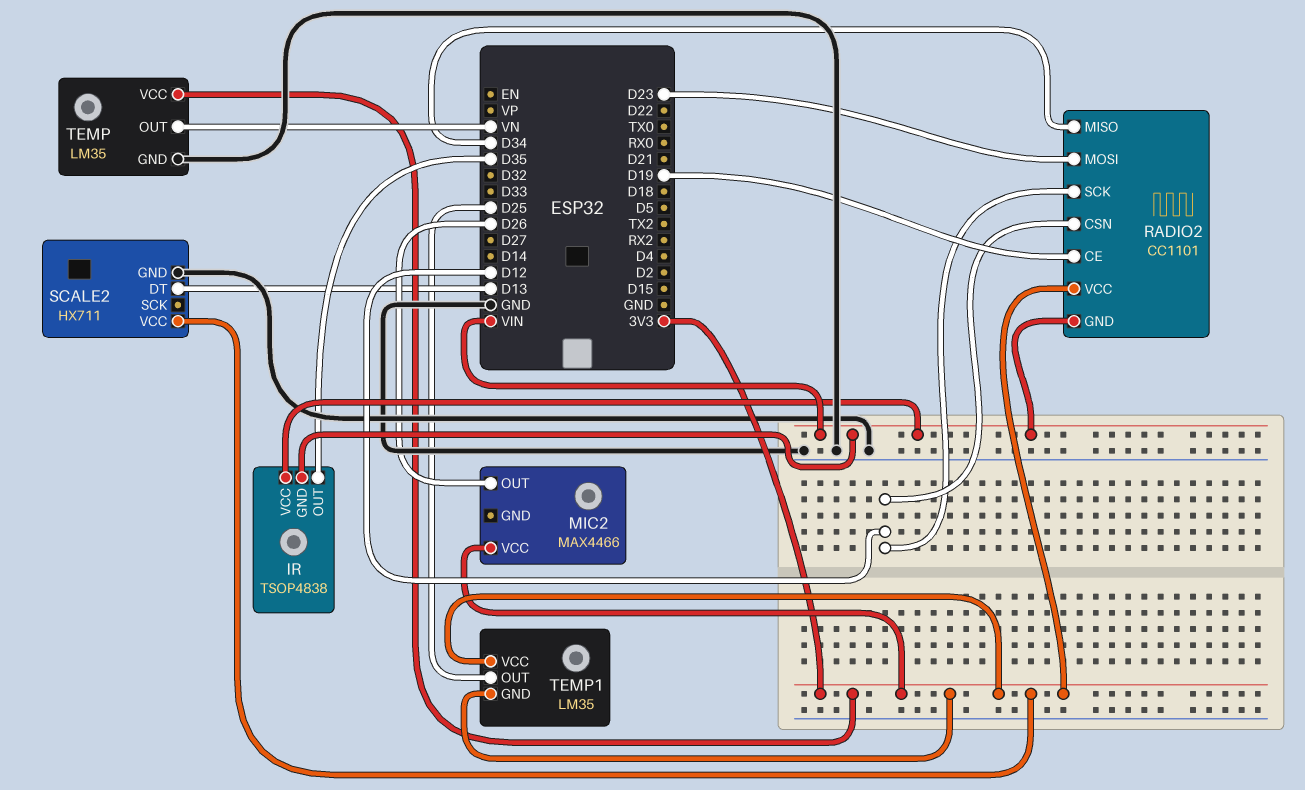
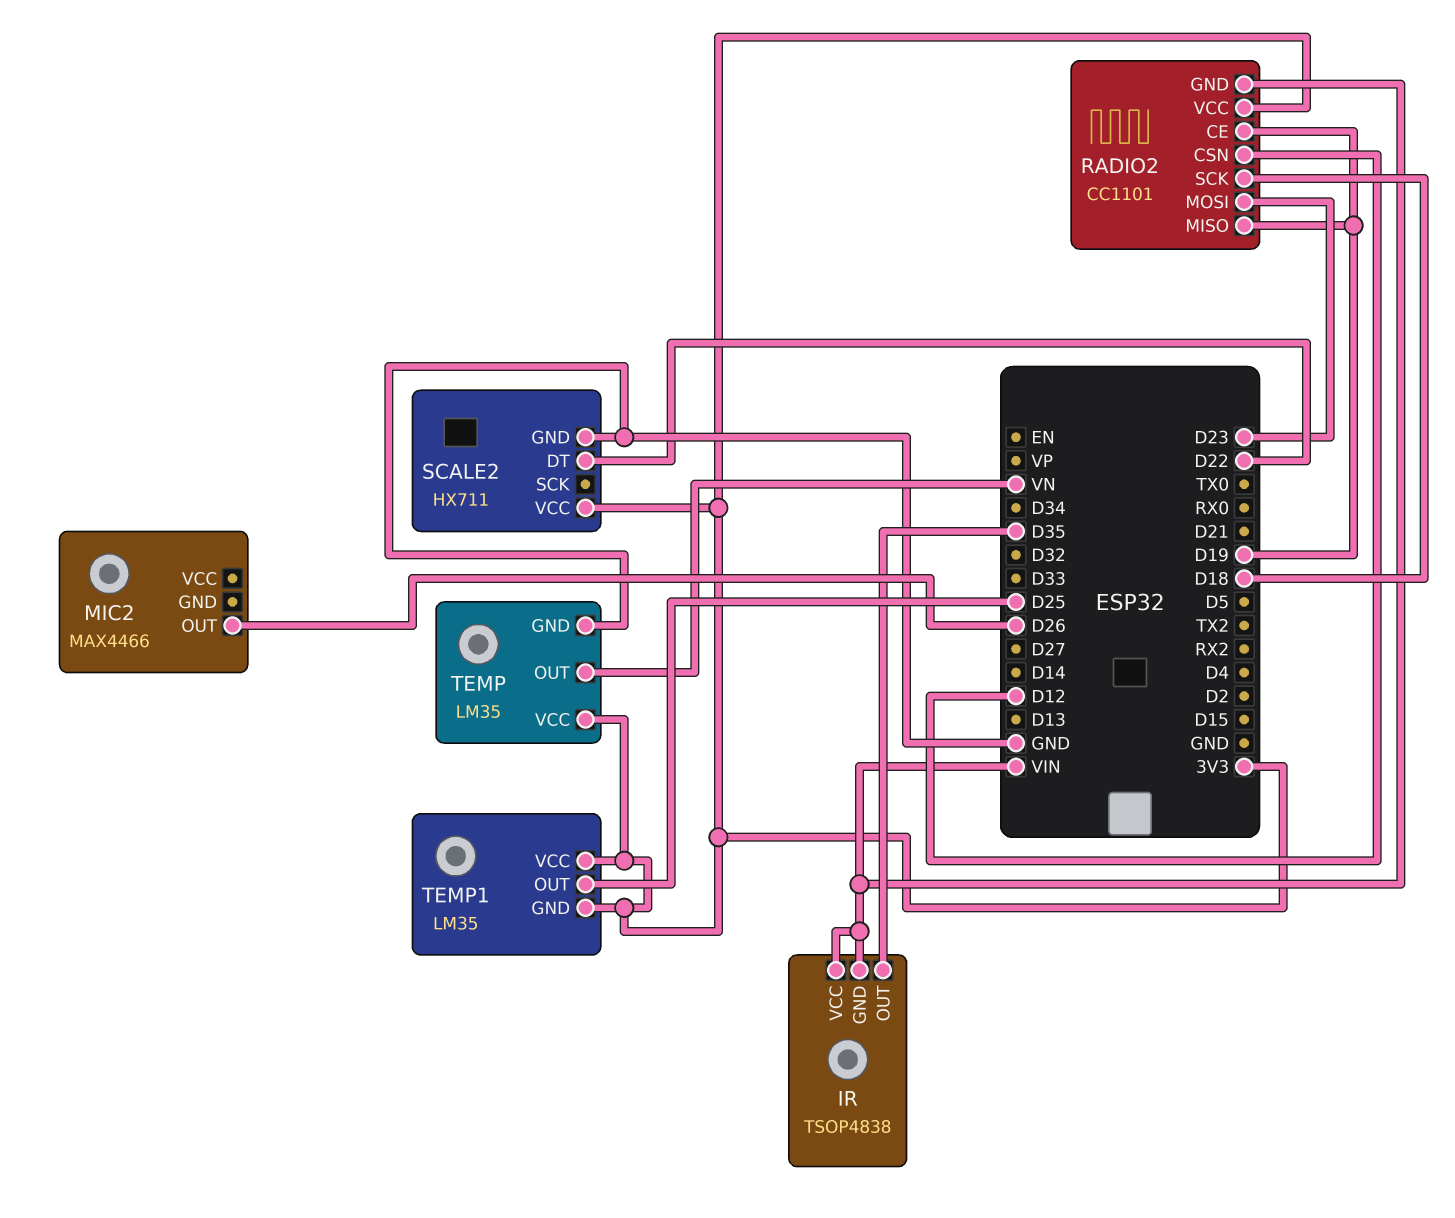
MIC2 pin VCC: 3V3 -> none
RADIO2 pin MISO: D34 -> D19
RADIO2 pin SCK: D12 -> D18
SCALE2 pin DT: D13 -> D22

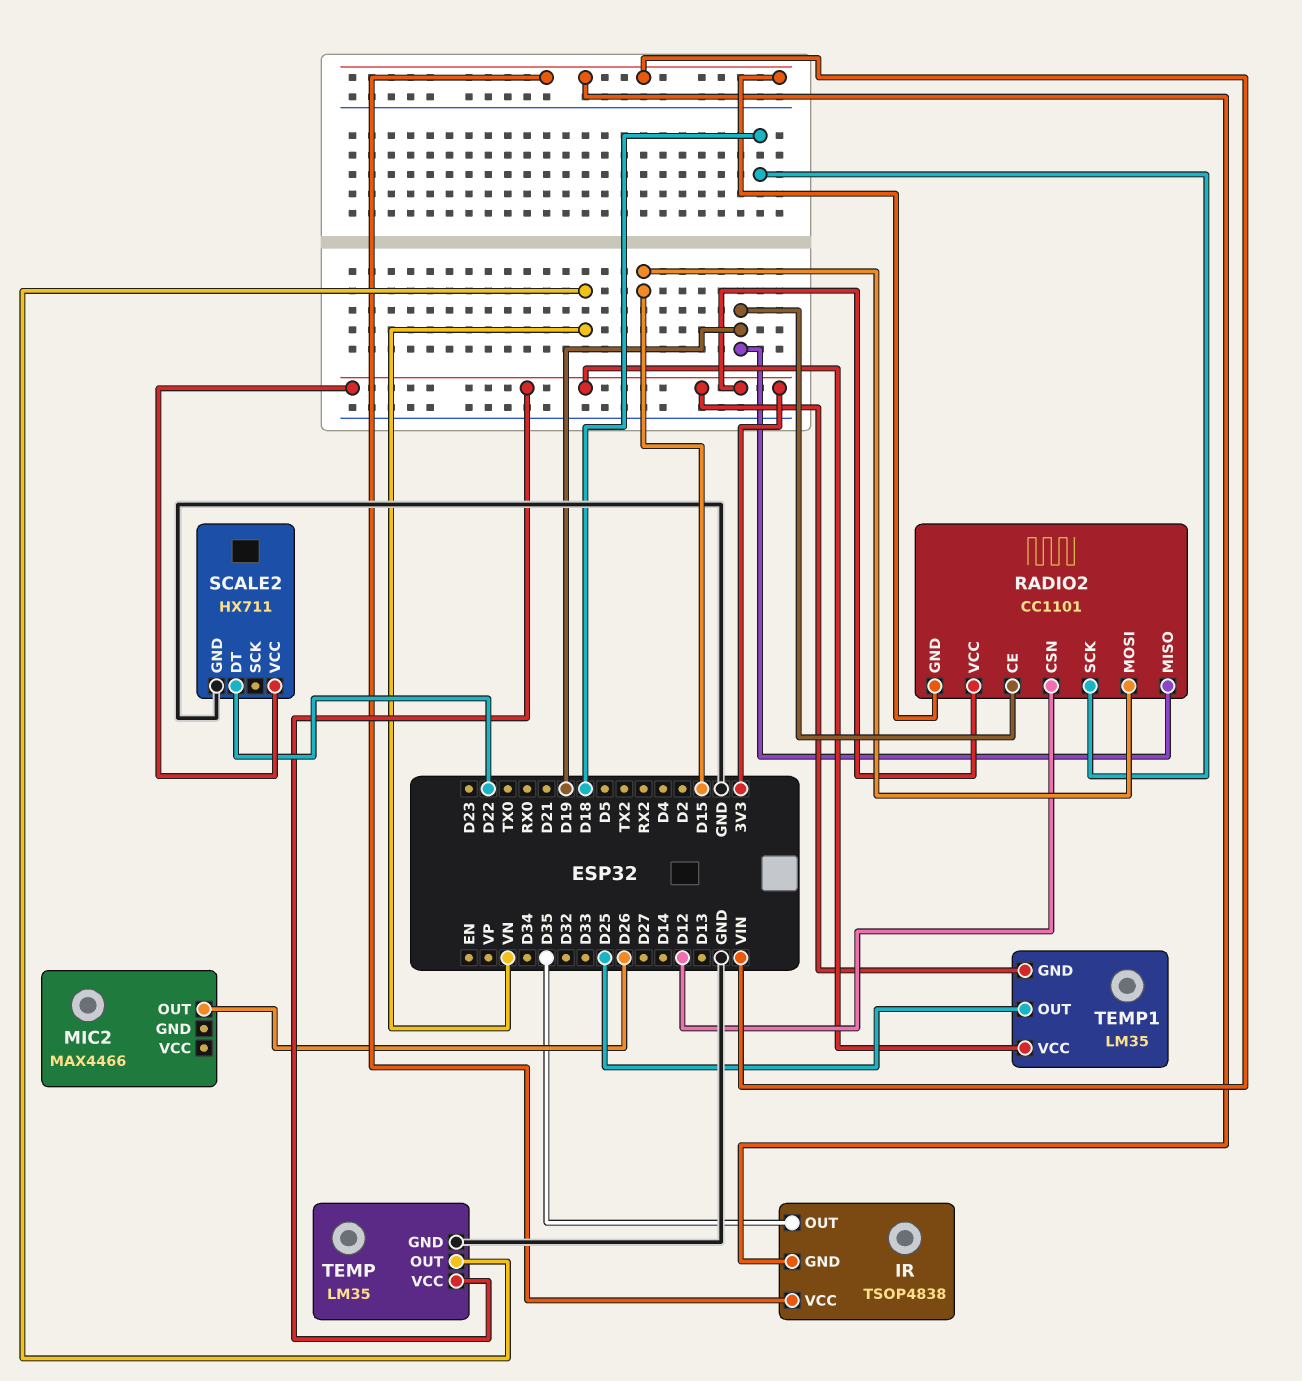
RADIO2 pin MOSI: D23 -> D15

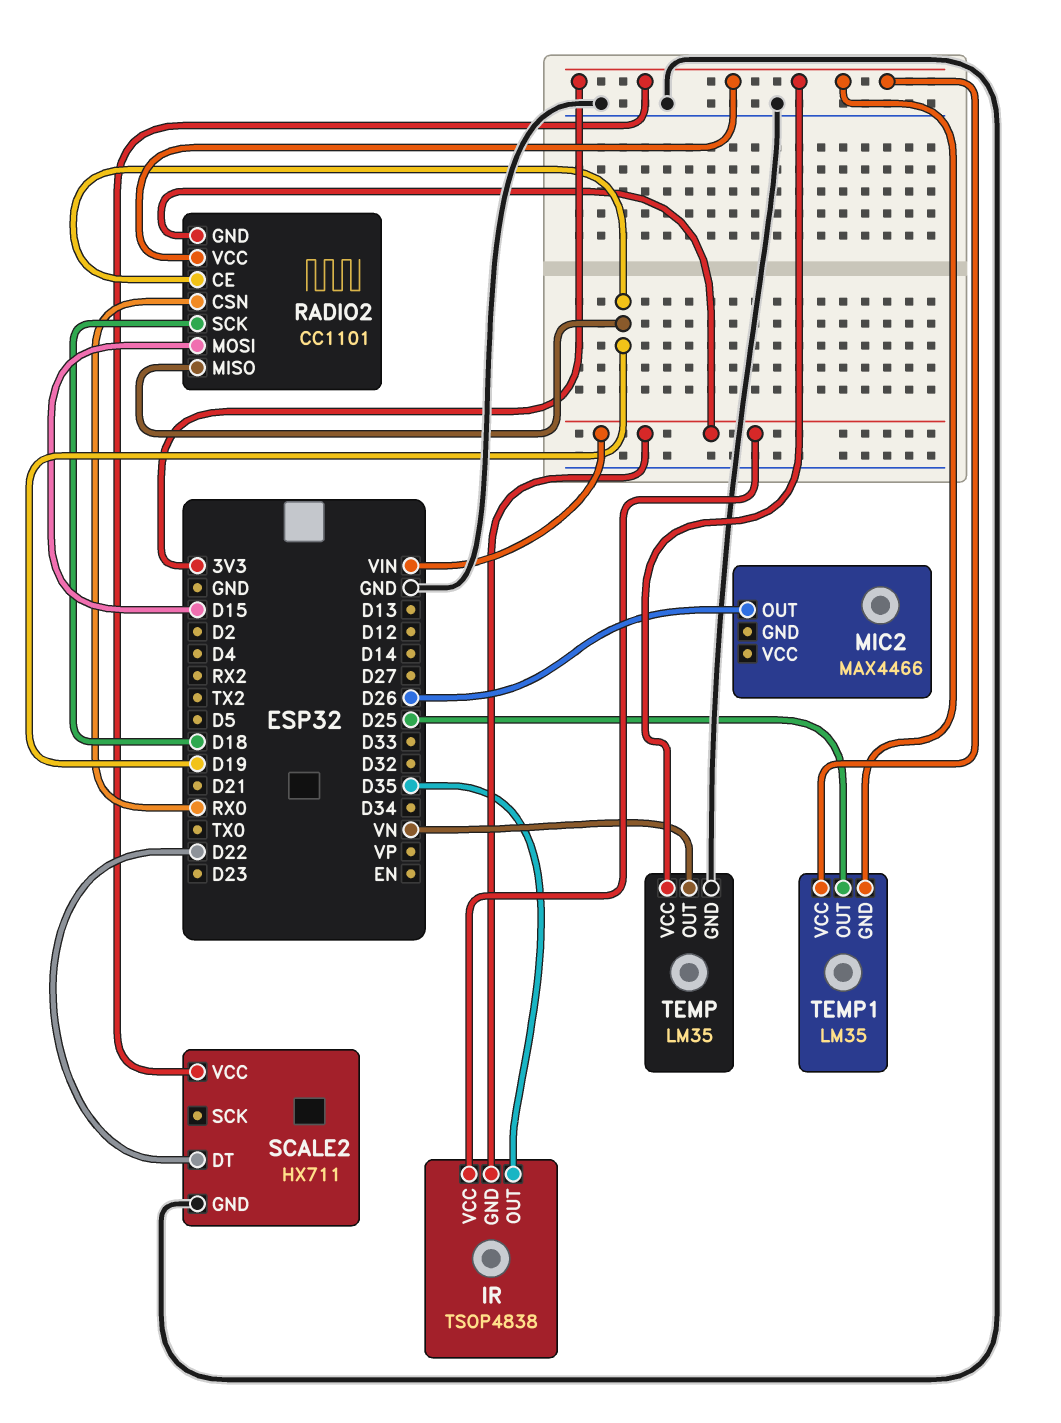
RADIO2 pin CSN: D12 -> RX0

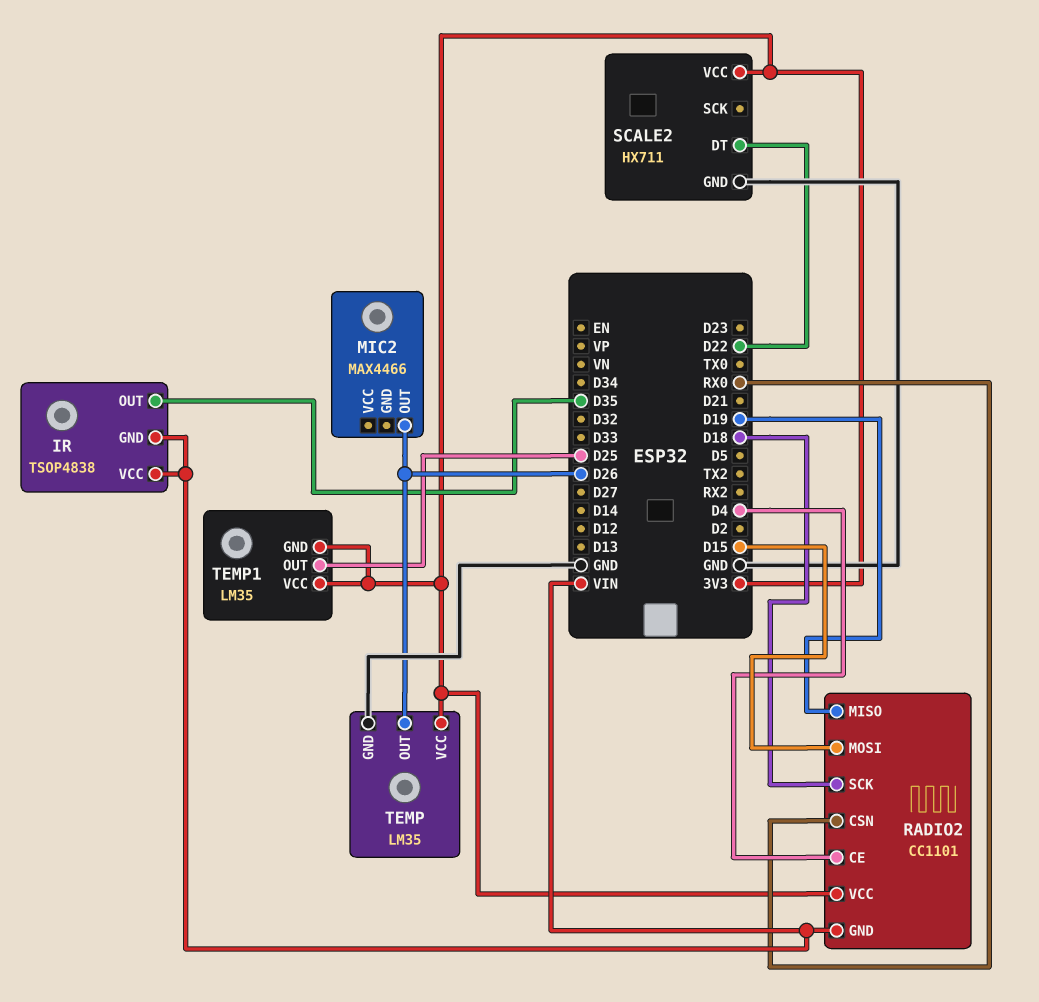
RADIO2 pin CE: D19 -> D4
TEMP pin OUT: VN -> D26

